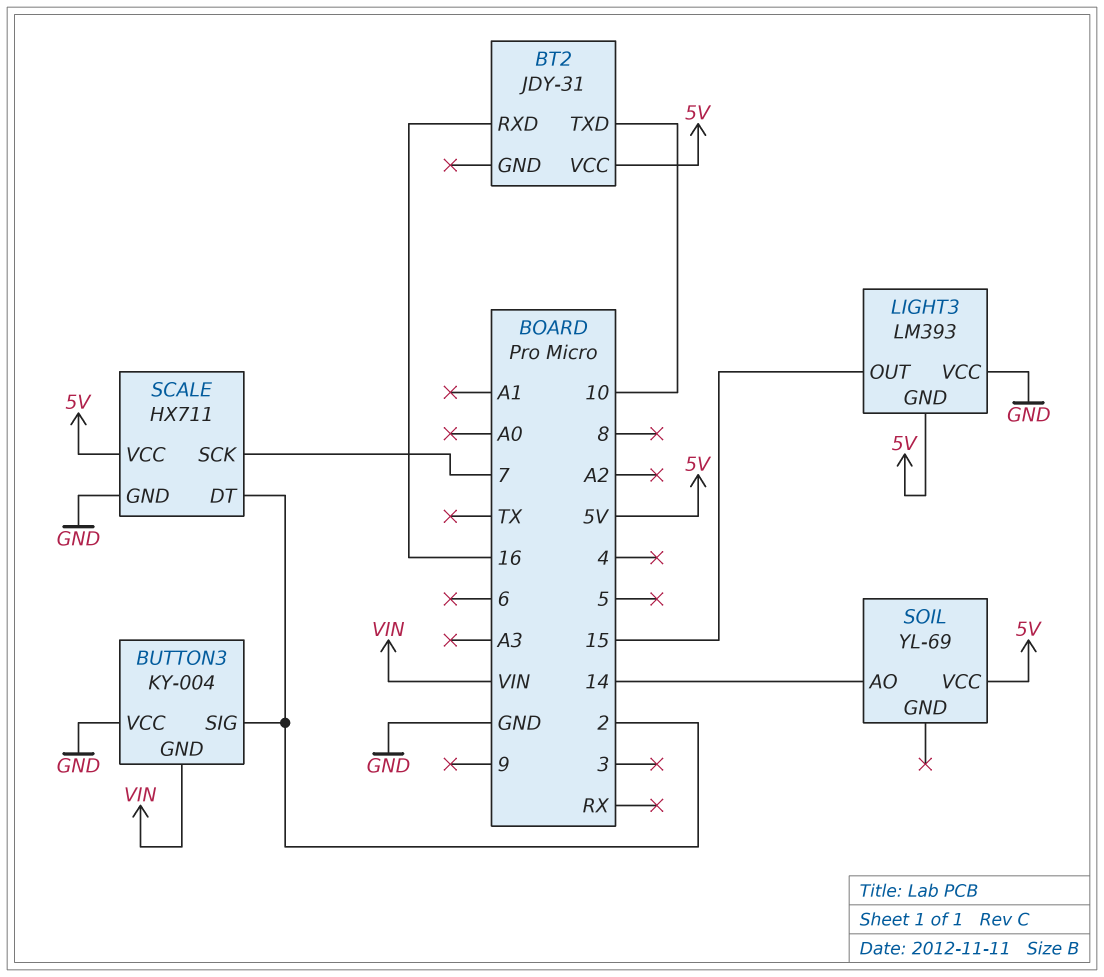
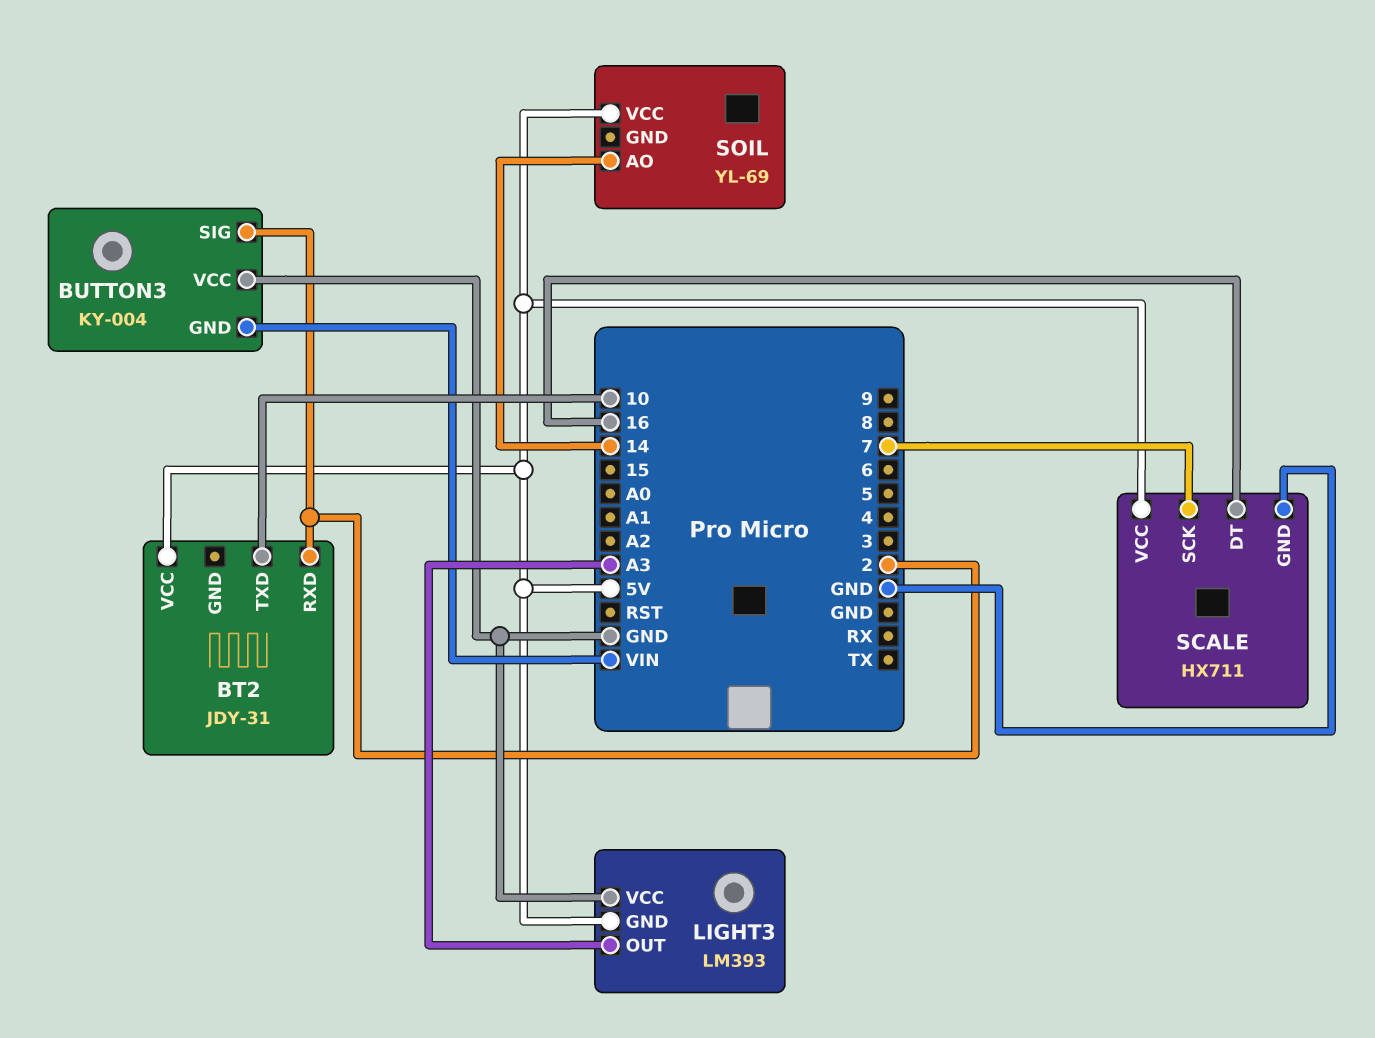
BT2 pin RXD: 16 -> 2
LIGHT3 pin OUT: 15 -> A3
SCALE pin DT: 2 -> 16

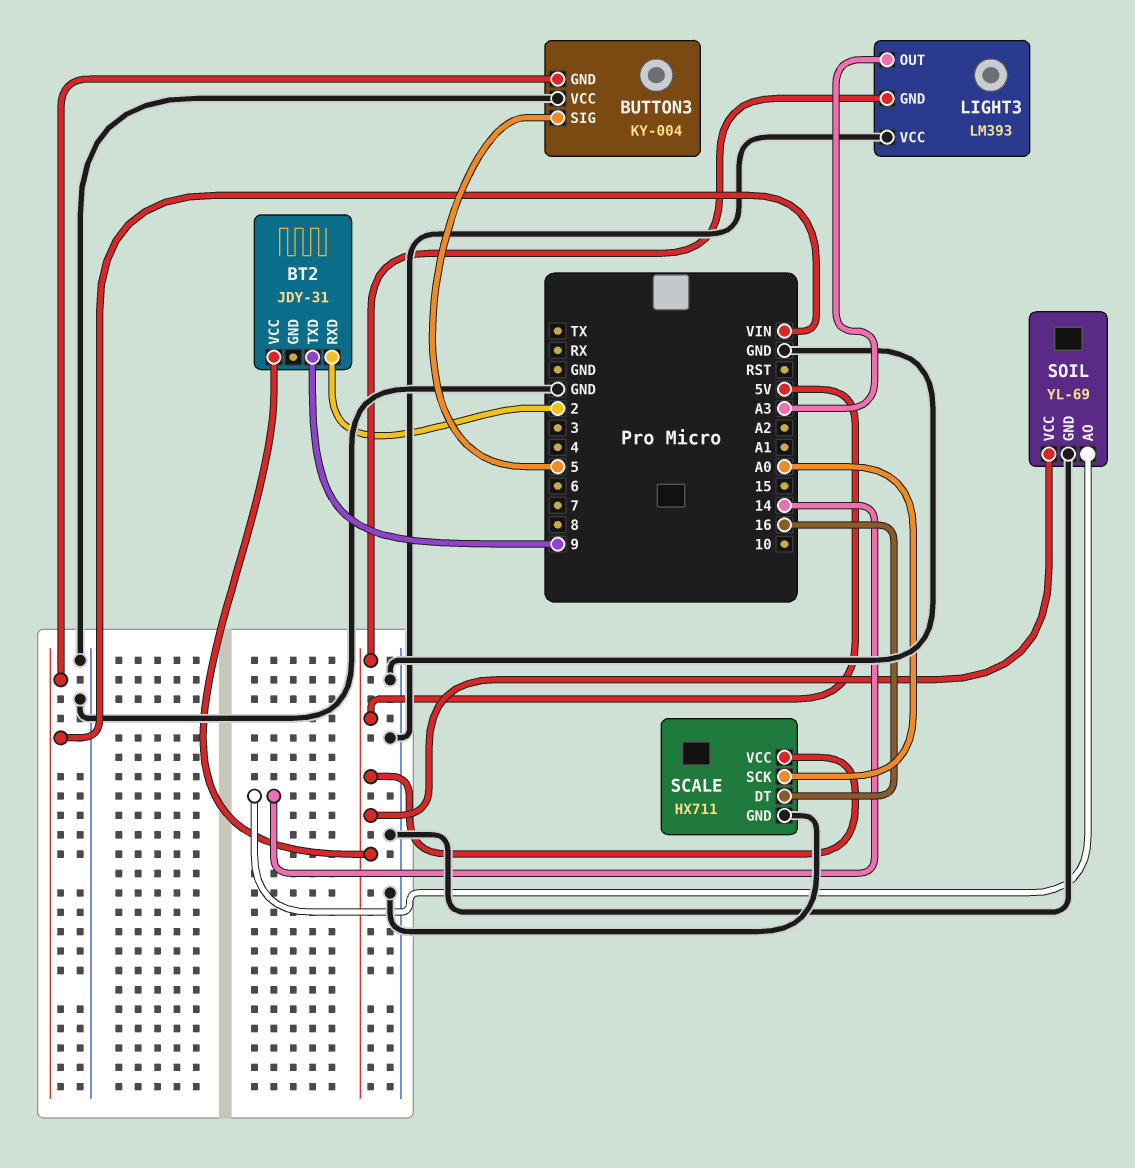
BT2 pin TXD: 10 -> 9
BUTTON3 pin SIG: 2 -> 5
SCALE pin SCK: 7 -> A0
SOIL pin GND: none -> GND

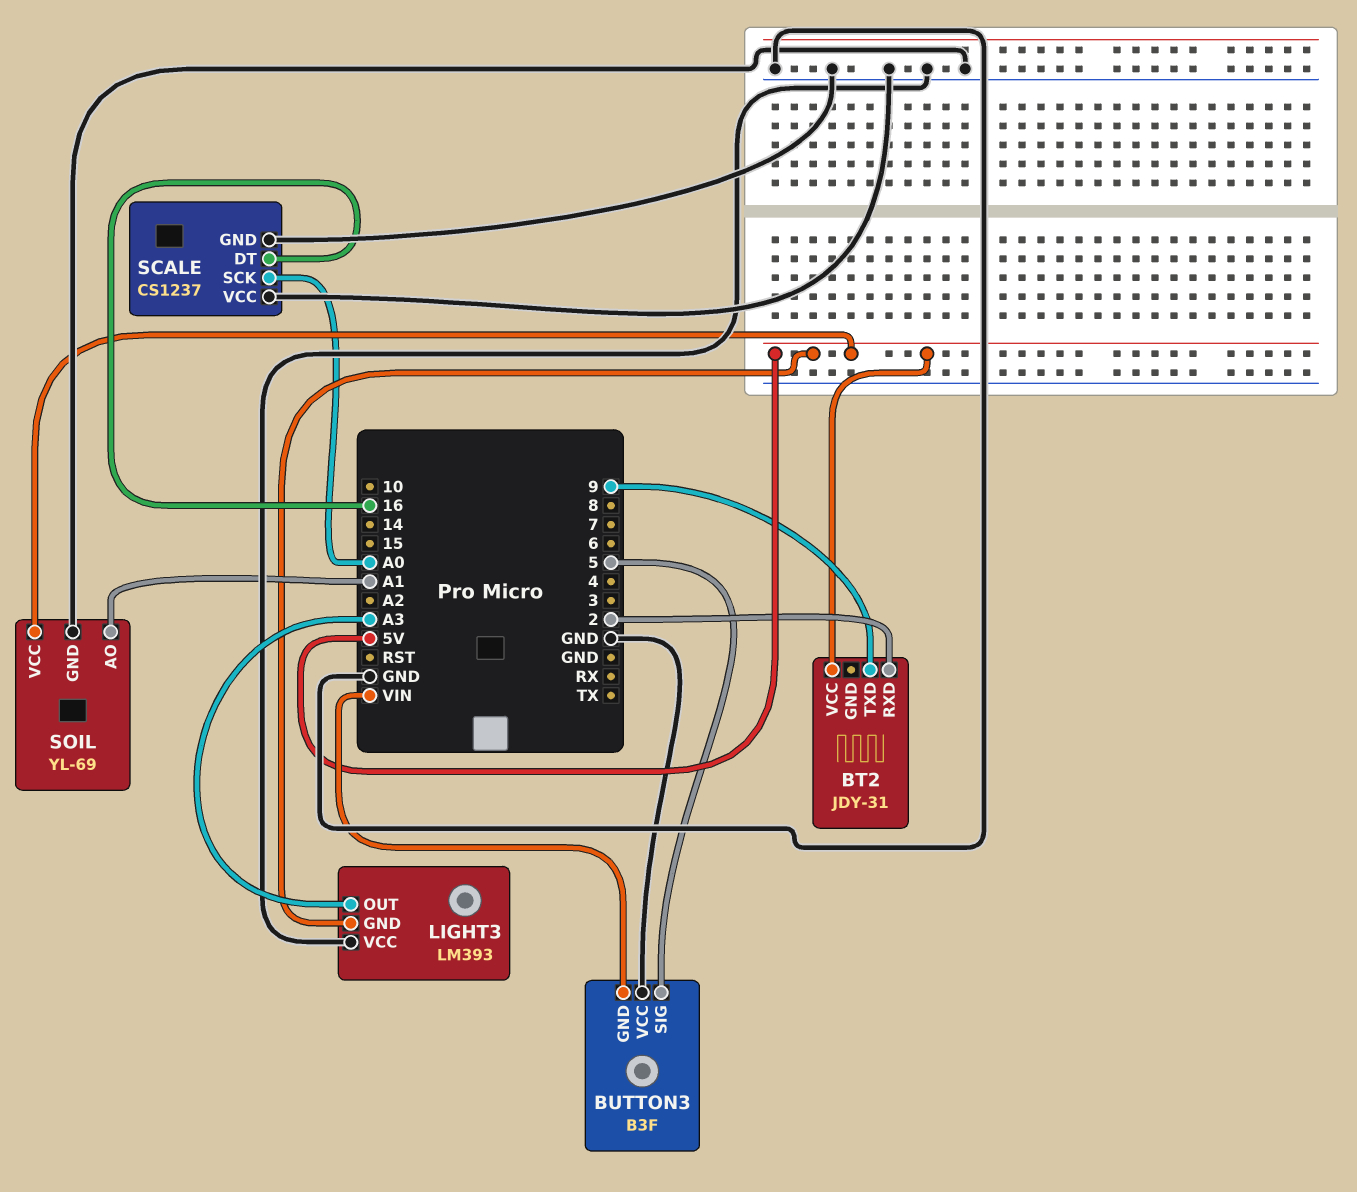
BUTTON3: KY-004 -> B3F
SCALE: HX711 -> CS1237
SCALE pin VCC: 5V -> GND
SOIL pin AO: 14 -> A1

